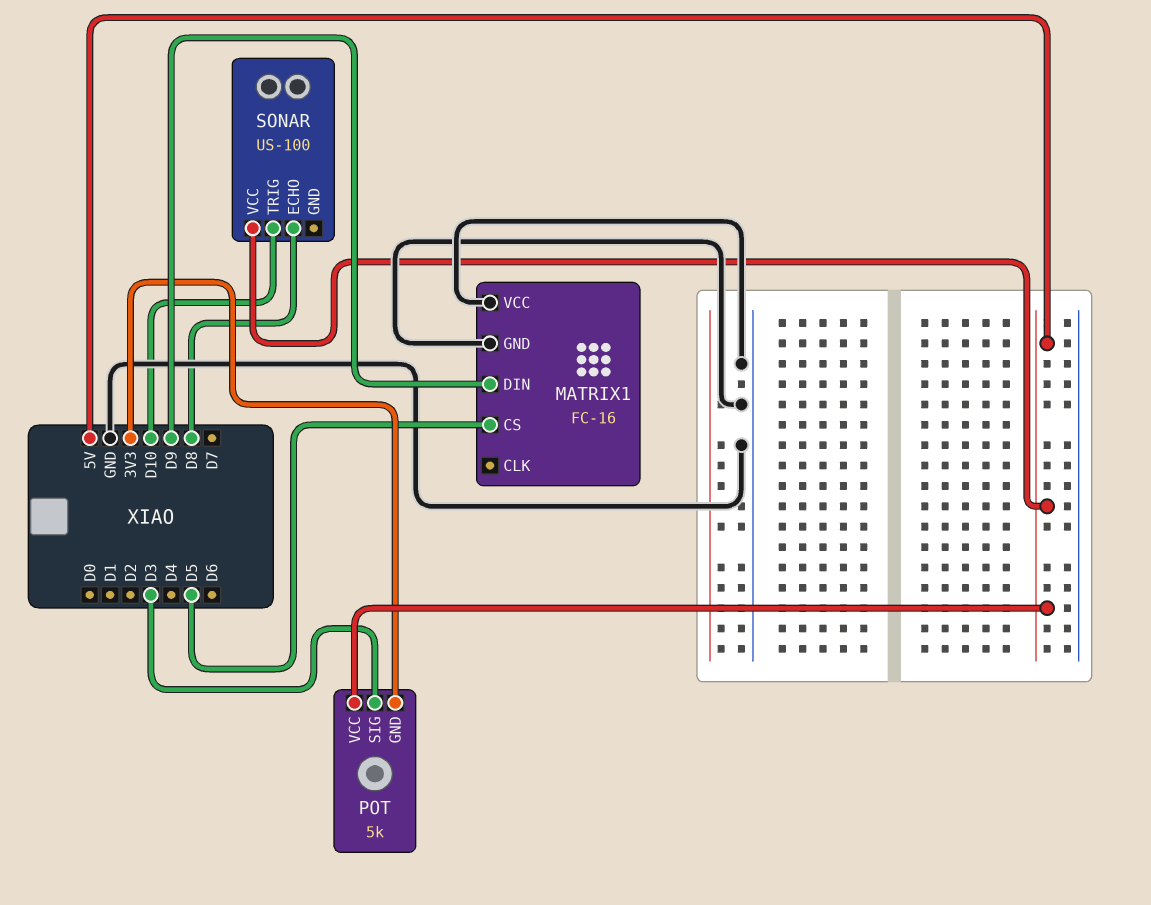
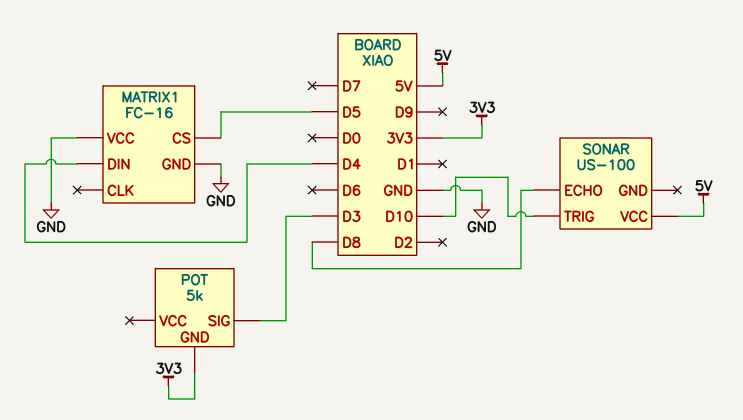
MATRIX1 pin DIN: D9 -> D4
POT pin VCC: 5V -> none

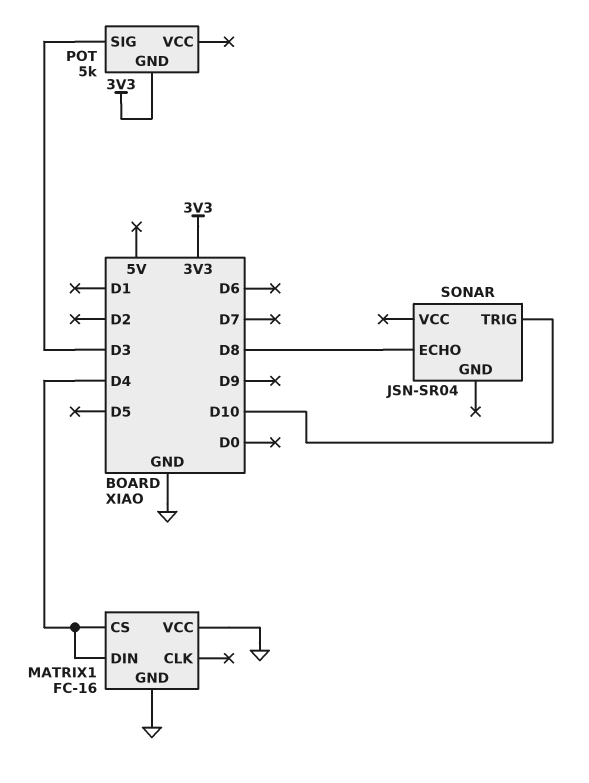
MATRIX1 pin CS: D5 -> D4
SONAR: US-100 -> JSN-SR04
SONAR pin VCC: 5V -> none

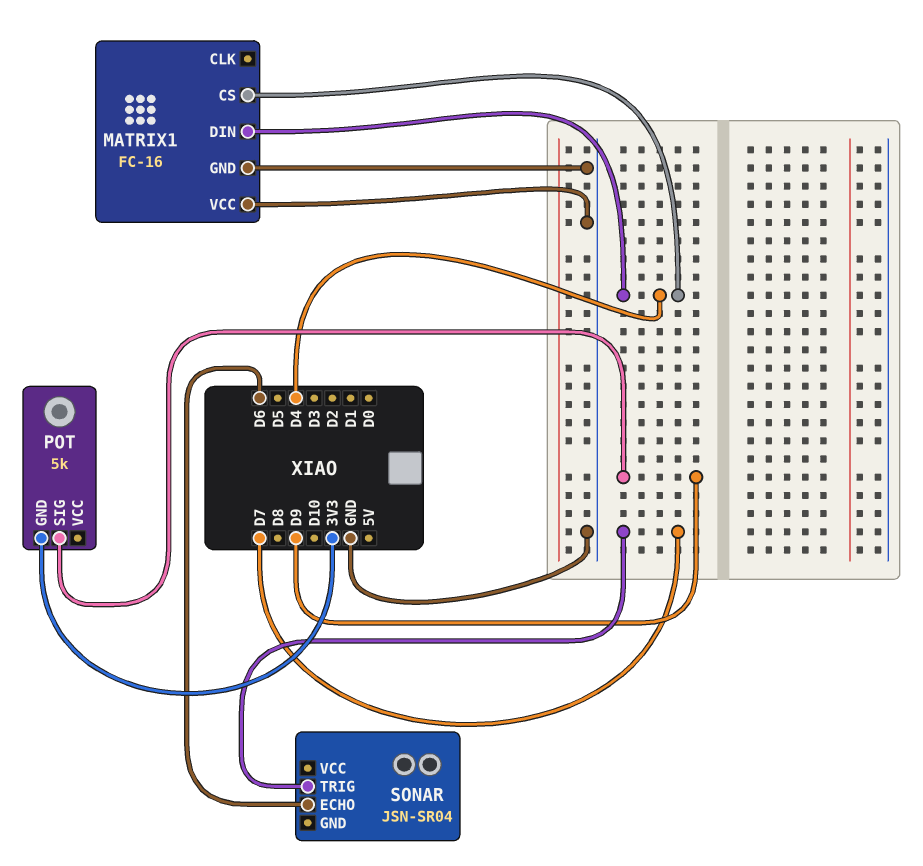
POT pin SIG: D3 -> D9
SONAR pin ECHO: D8 -> D6
SONAR pin TRIG: D10 -> D7

